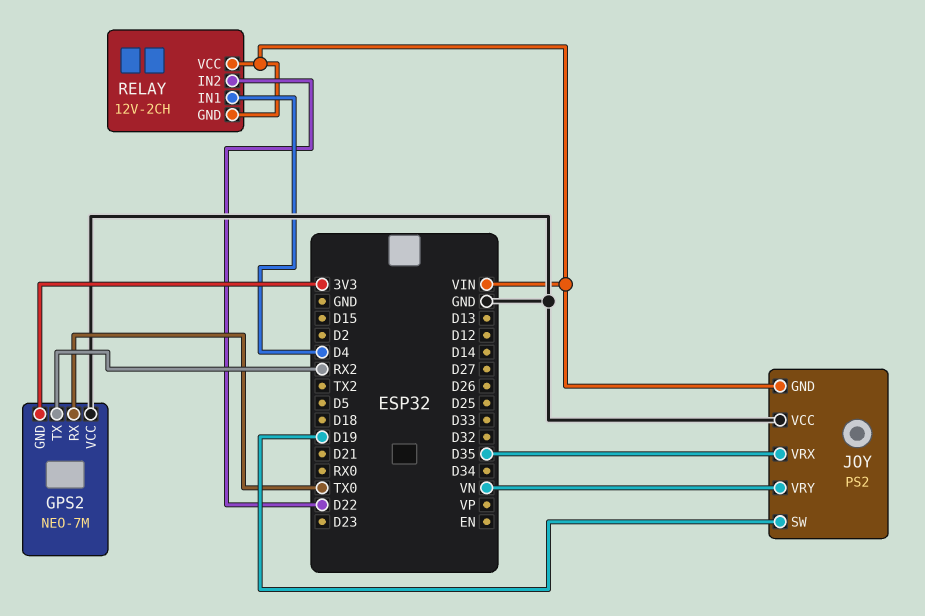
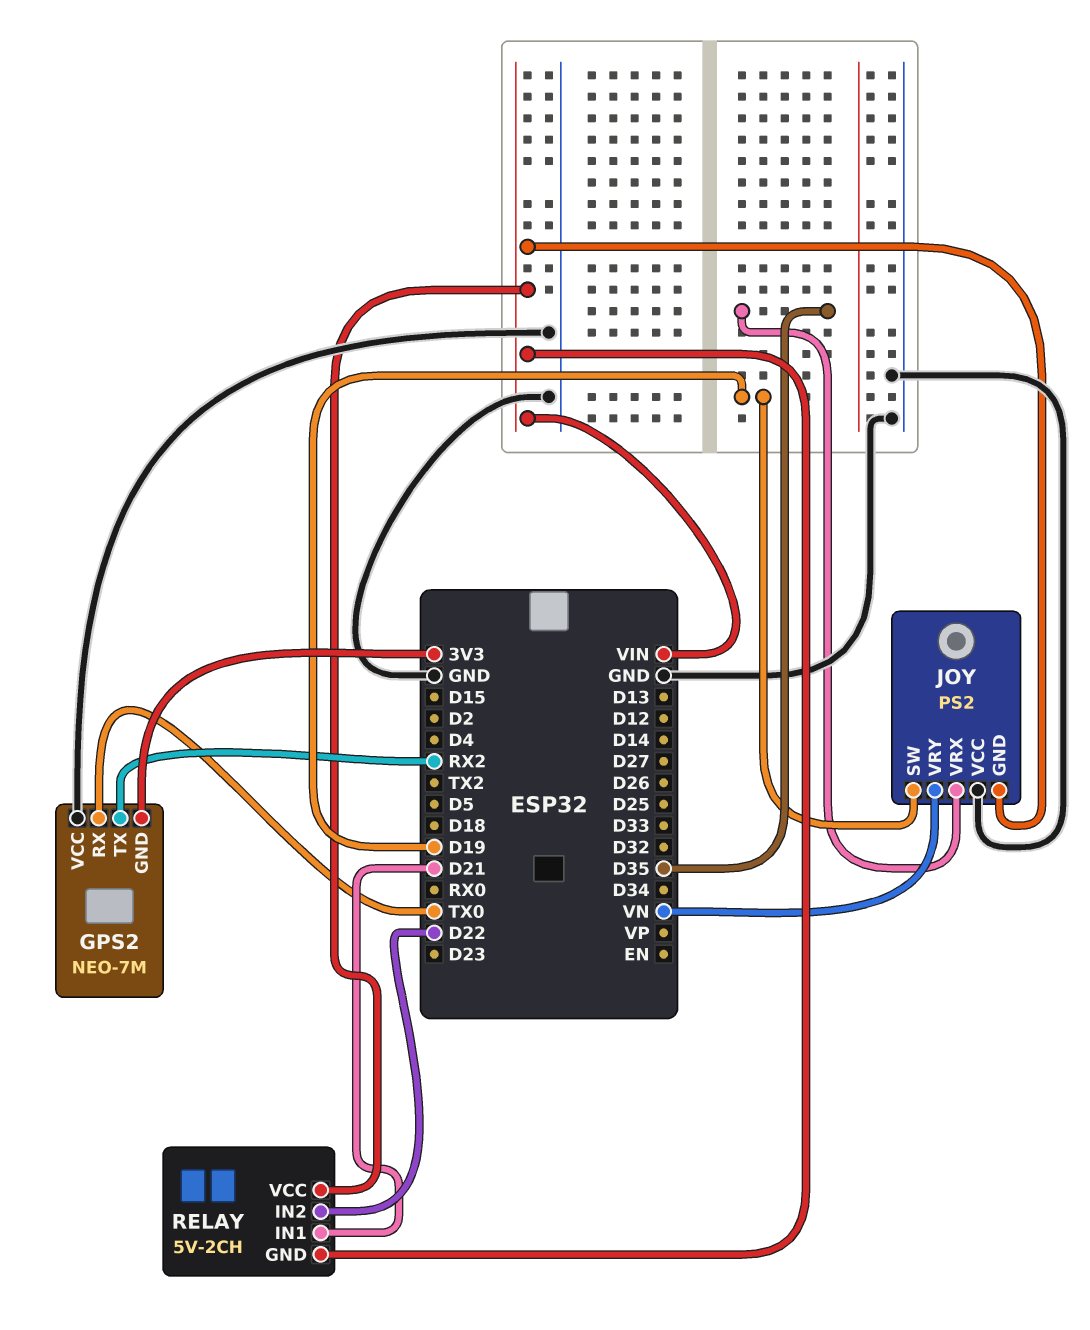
RELAY: 12V-2CH -> 5V-2CH
RELAY pin IN1: D4 -> D21

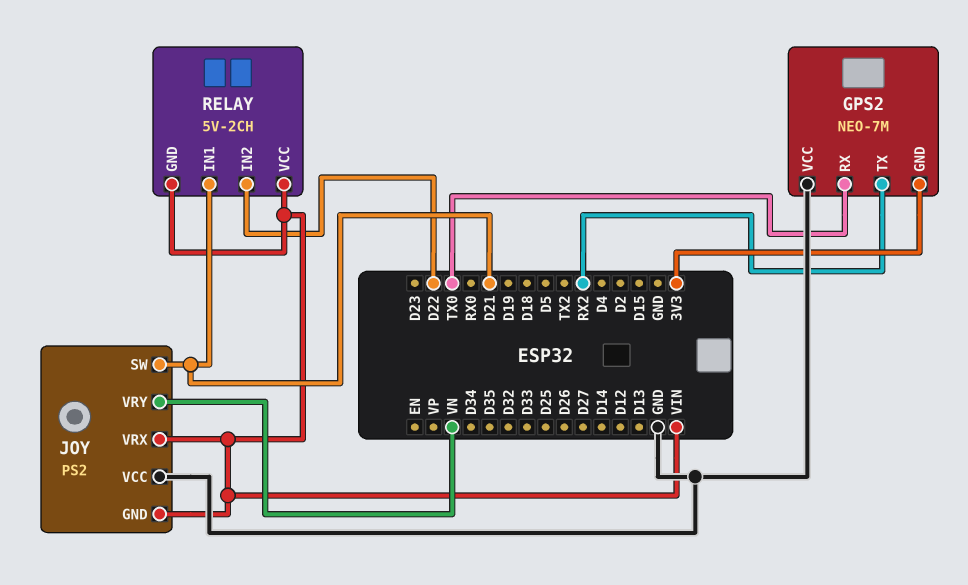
JOY pin SW: D19 -> D21
JOY pin VRX: D35 -> VIN

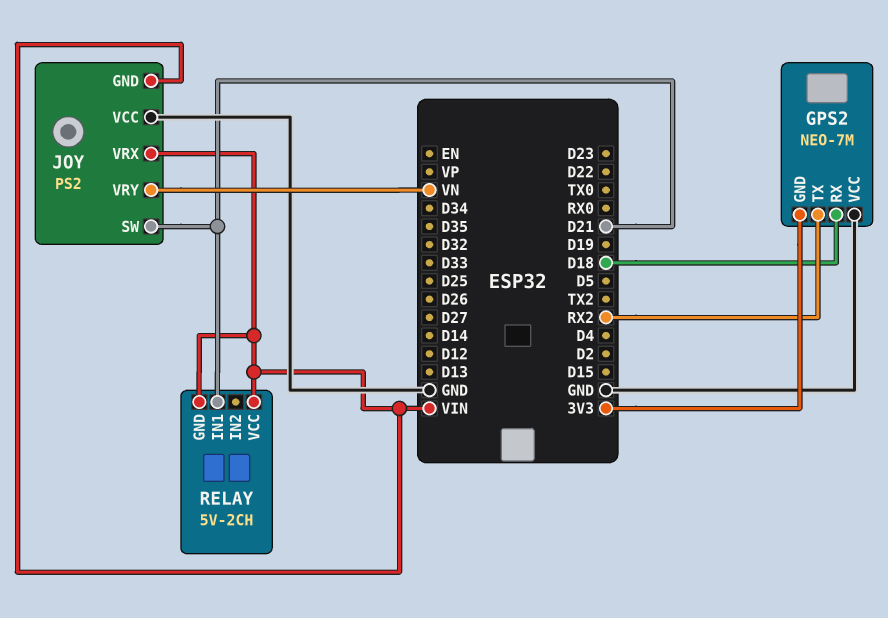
GPS2 pin RX: TX0 -> D18
RELAY pin IN2: D22 -> none

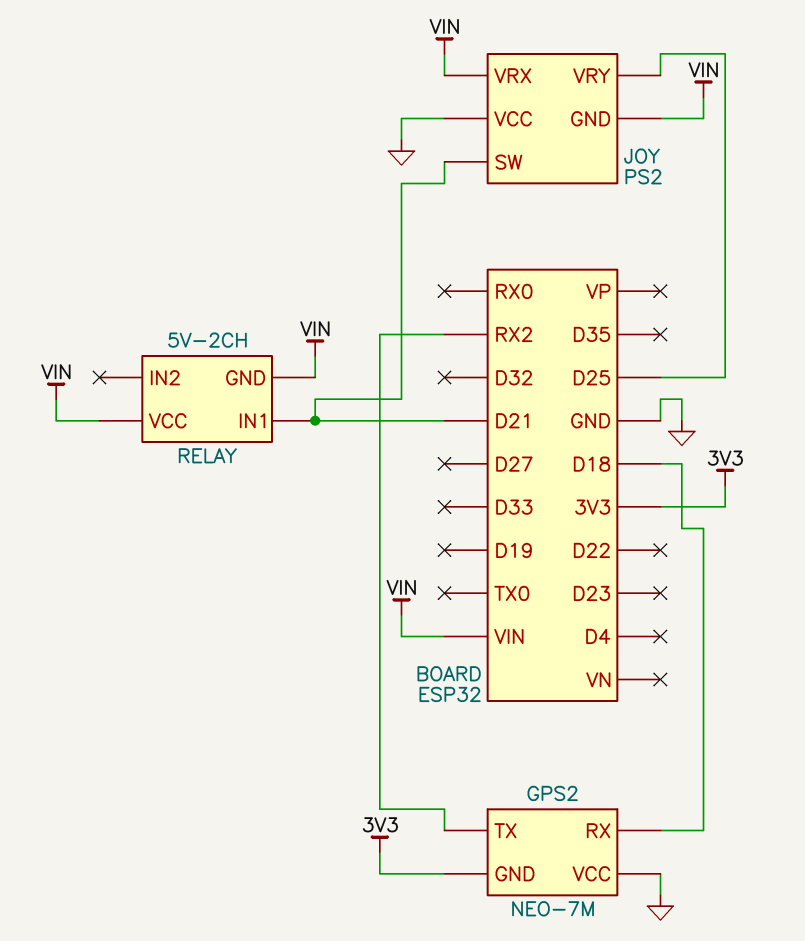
JOY pin VRY: VN -> D25

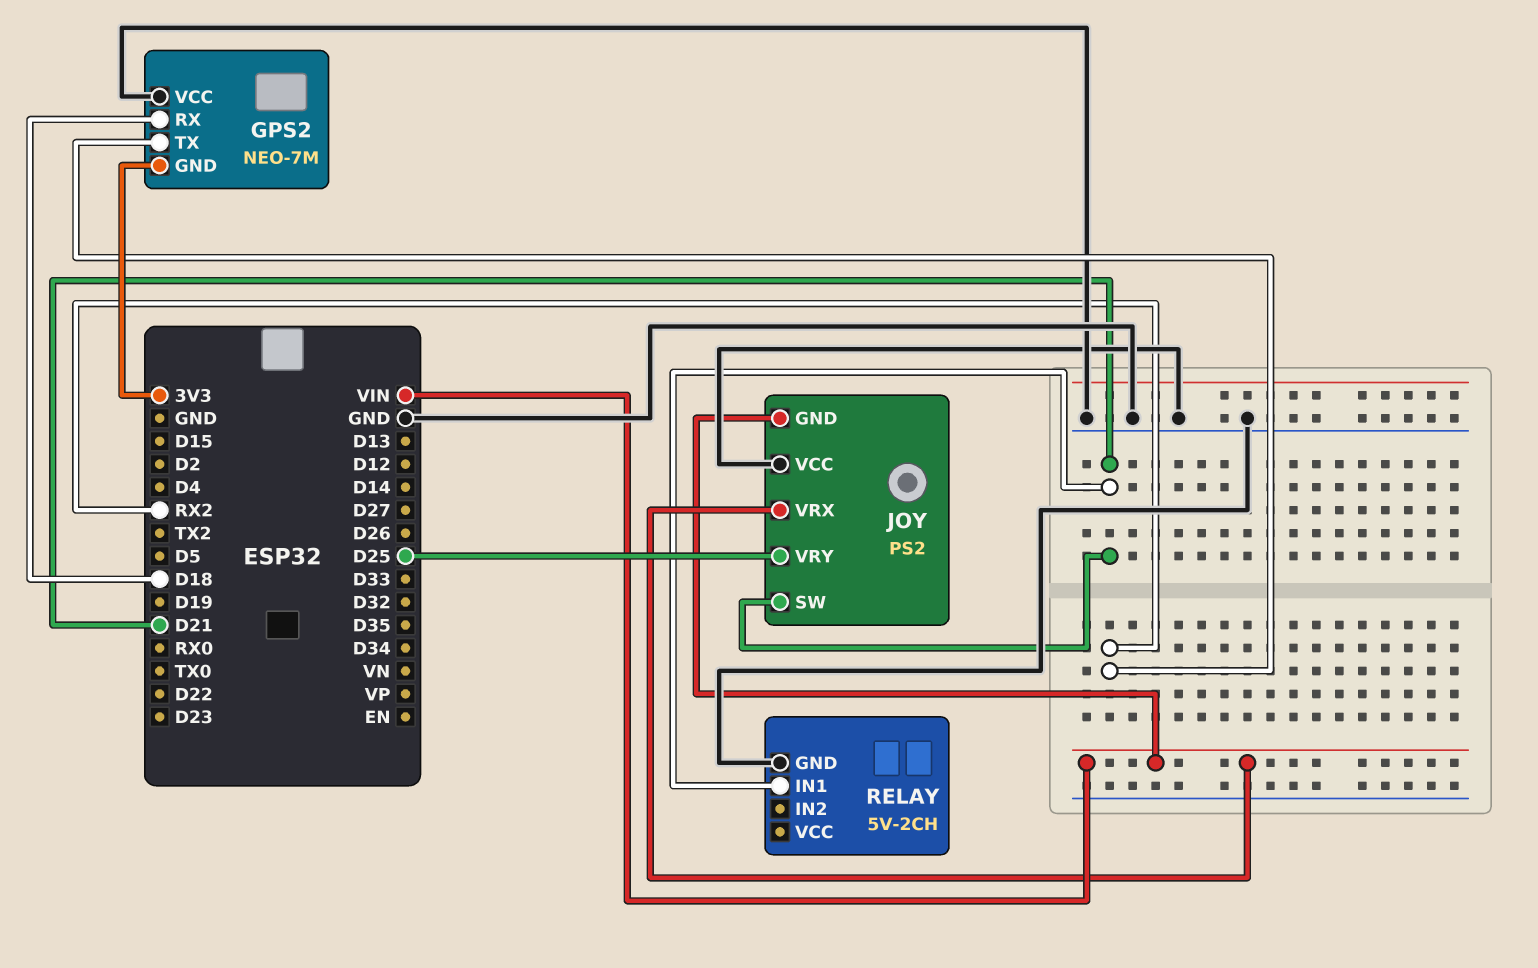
RELAY pin GND: VIN -> GND
RELAY pin VCC: VIN -> none

